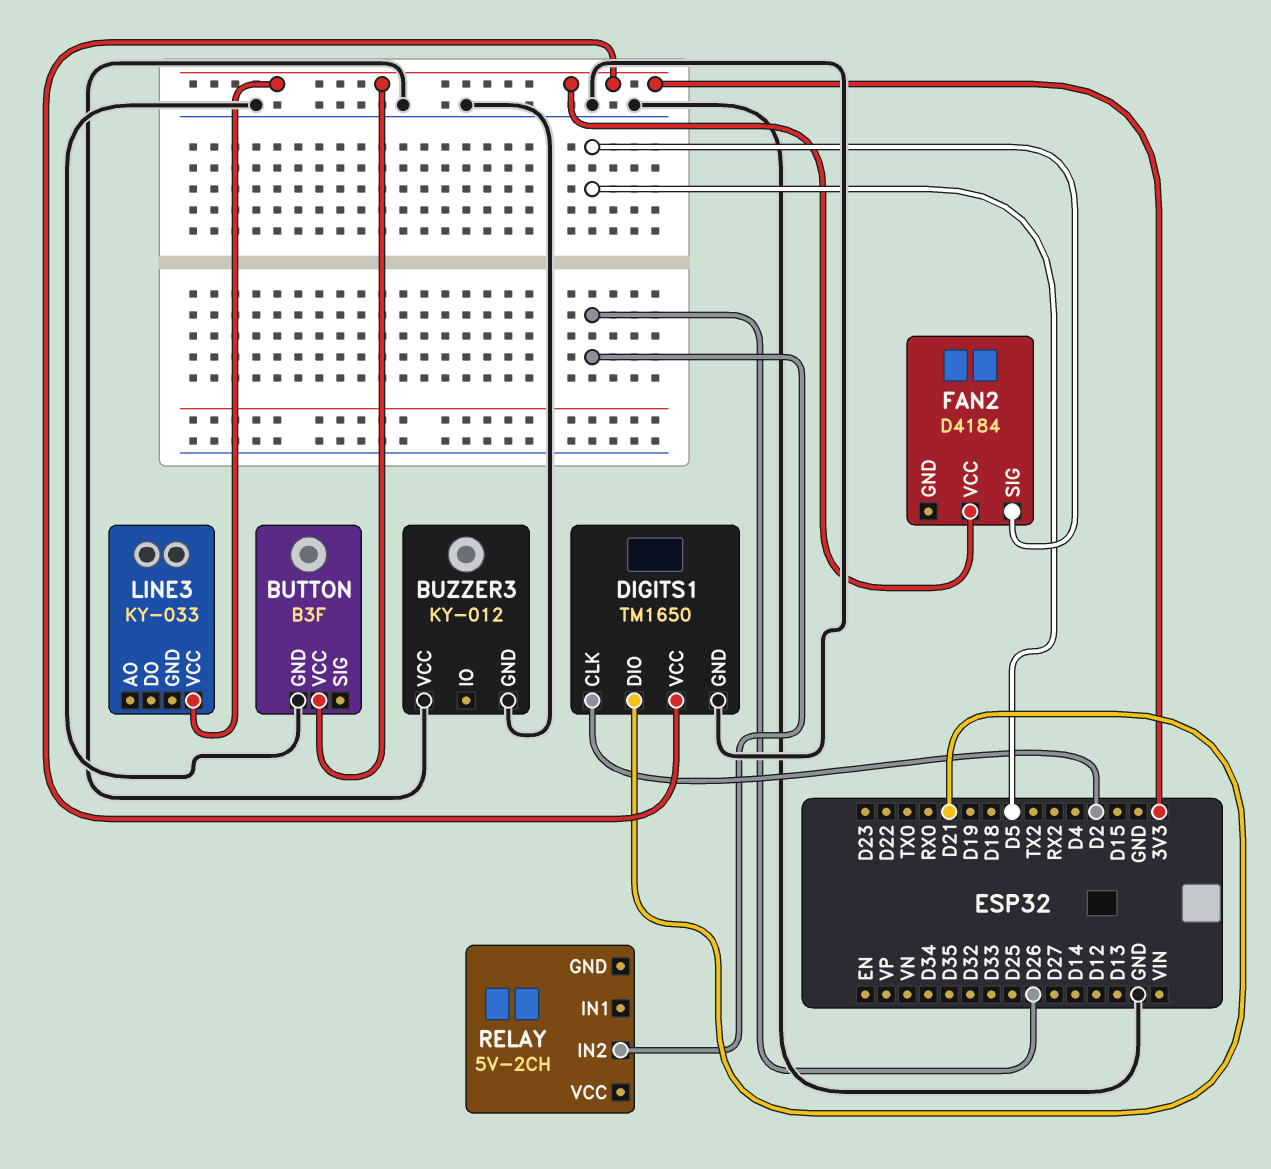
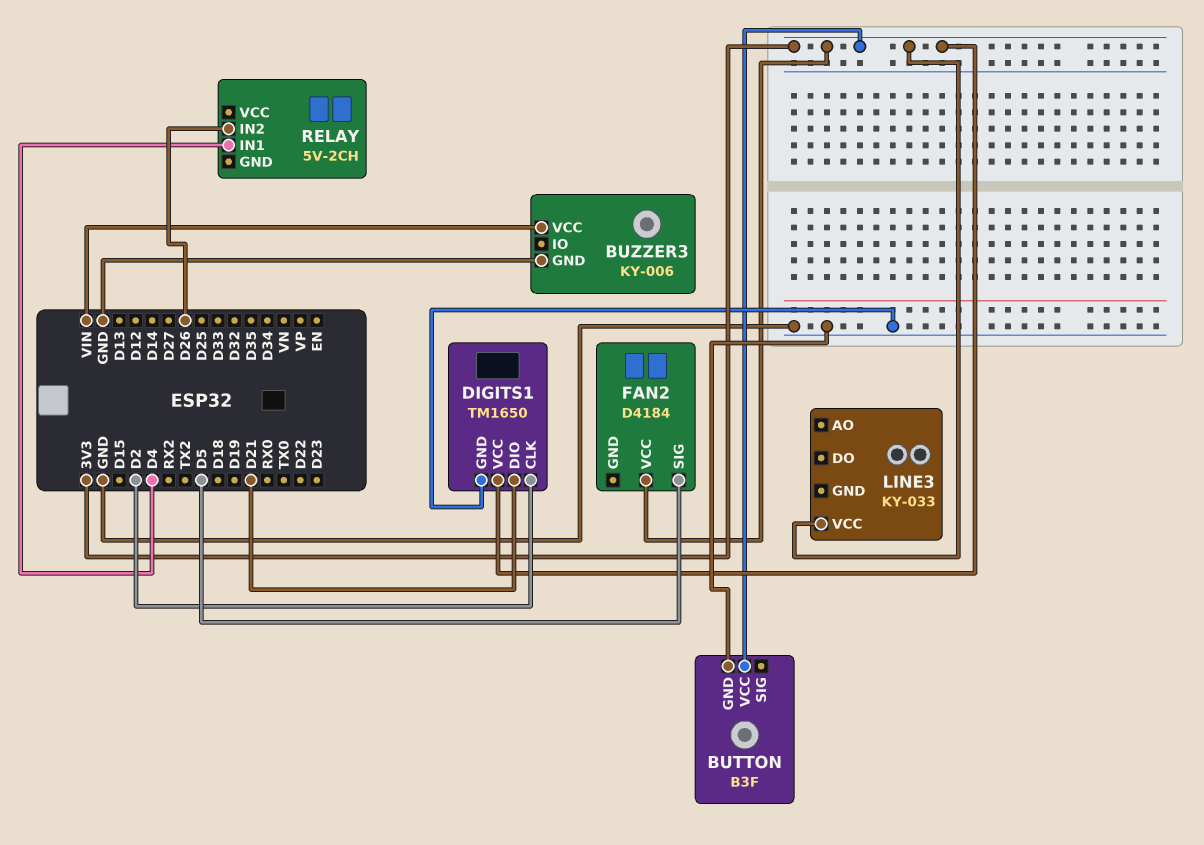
BUZZER3: KY-012 -> KY-006
BUZZER3 pin VCC: GND -> VIN
RELAY pin IN1: none -> D4

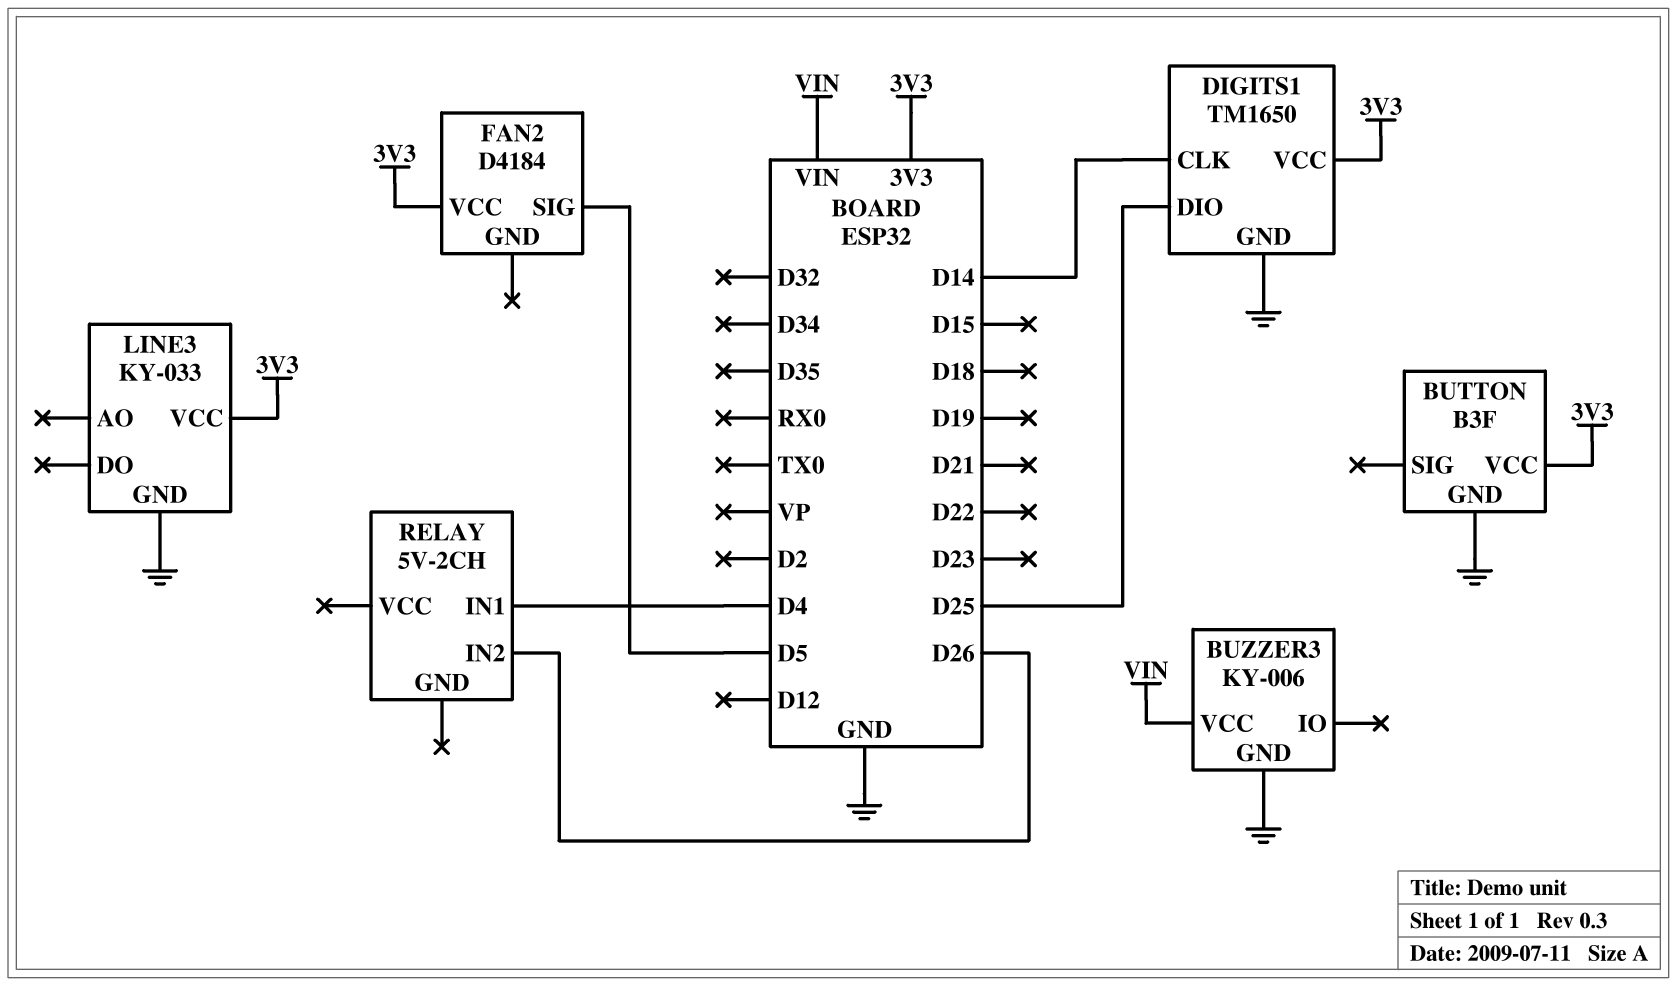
DIGITS1 pin CLK: D2 -> D14
DIGITS1 pin DIO: D21 -> D25
LINE3 pin GND: none -> GND

